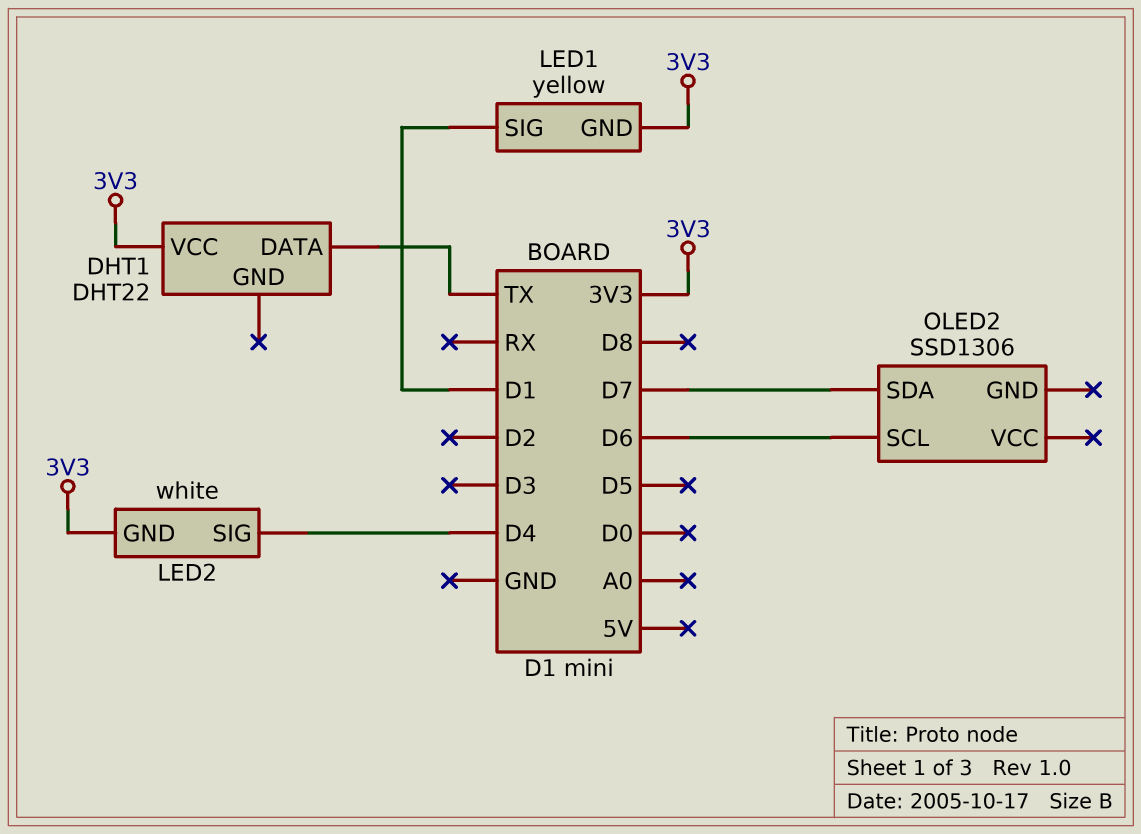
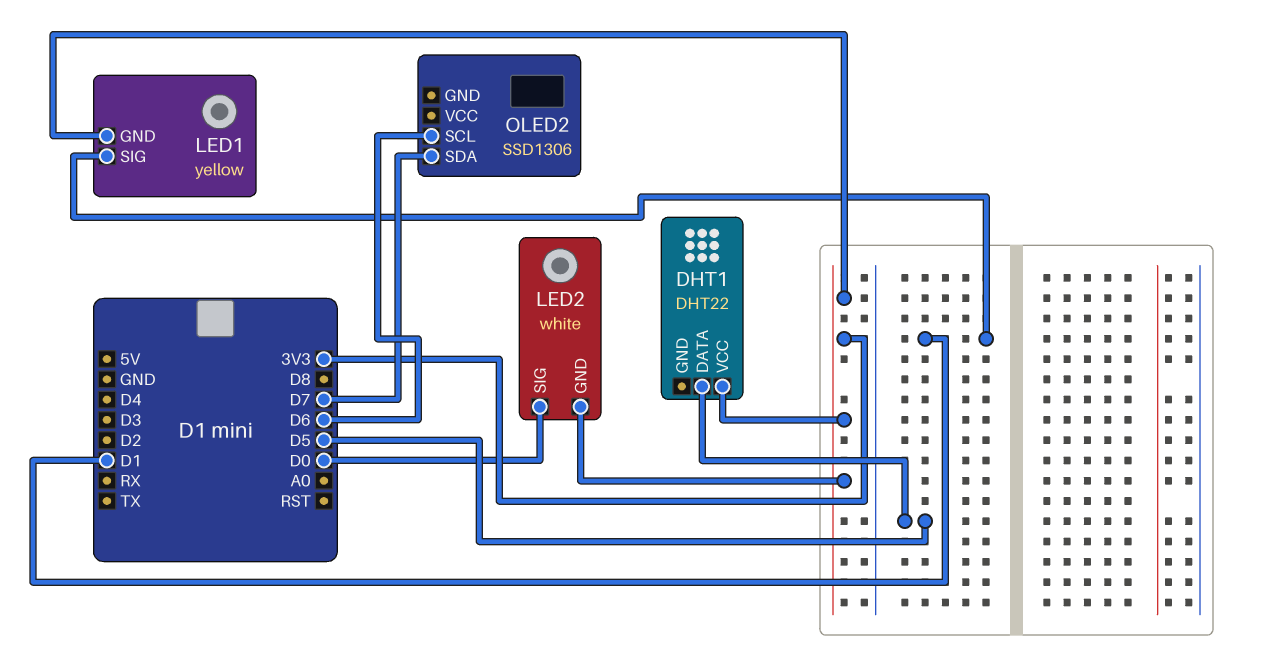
DHT1 pin DATA: TX -> D5
LED2 pin SIG: D4 -> D0

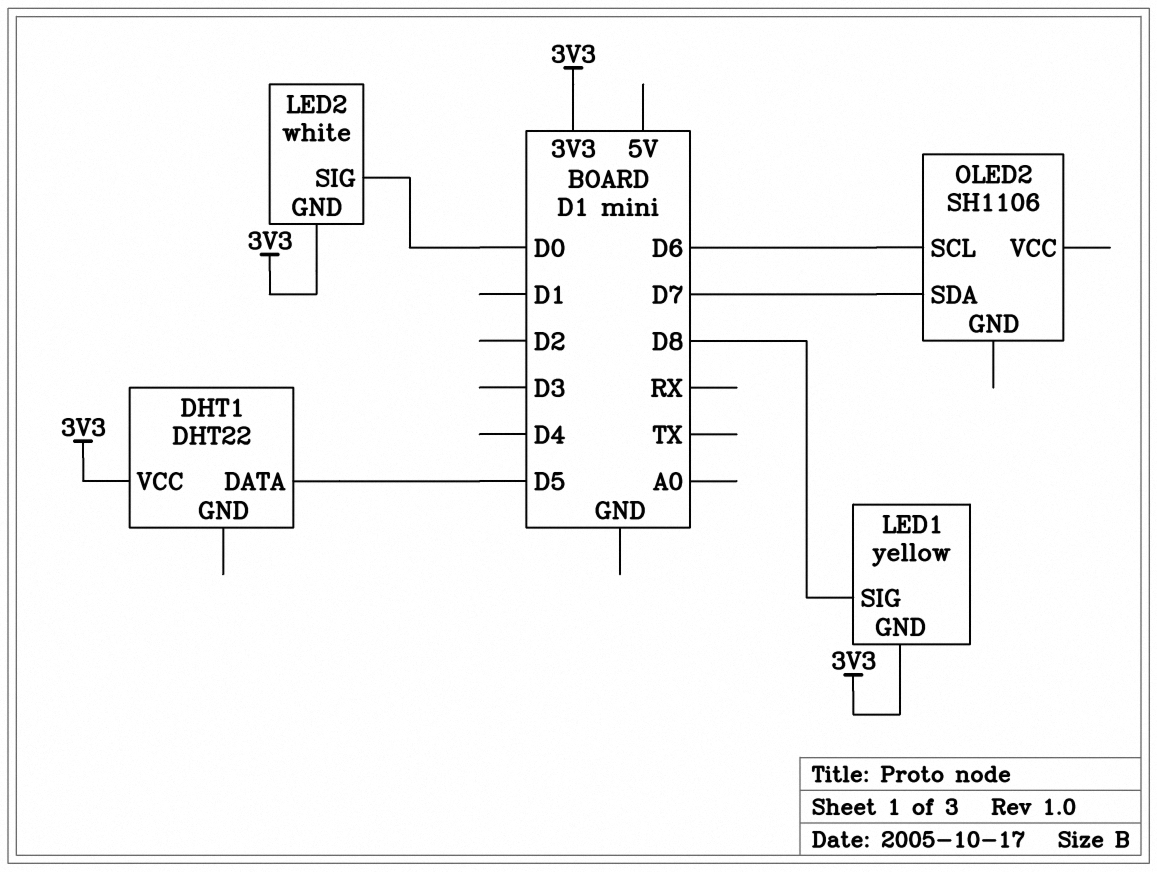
LED1 pin SIG: D1 -> D8
OLED2: SSD1306 -> SH1106

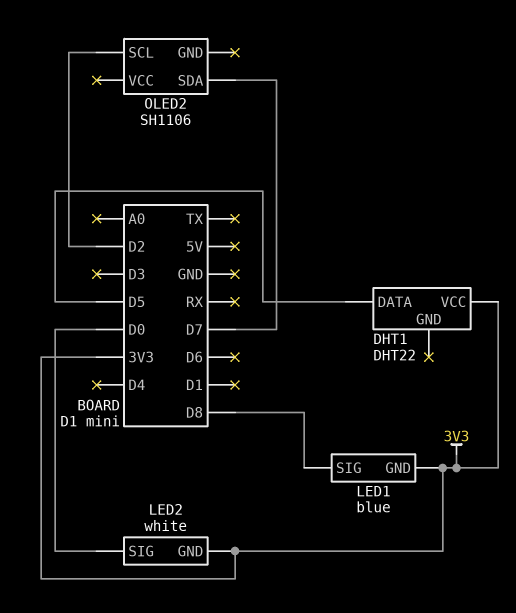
LED1: yellow -> blue
OLED2 pin SCL: D6 -> D2

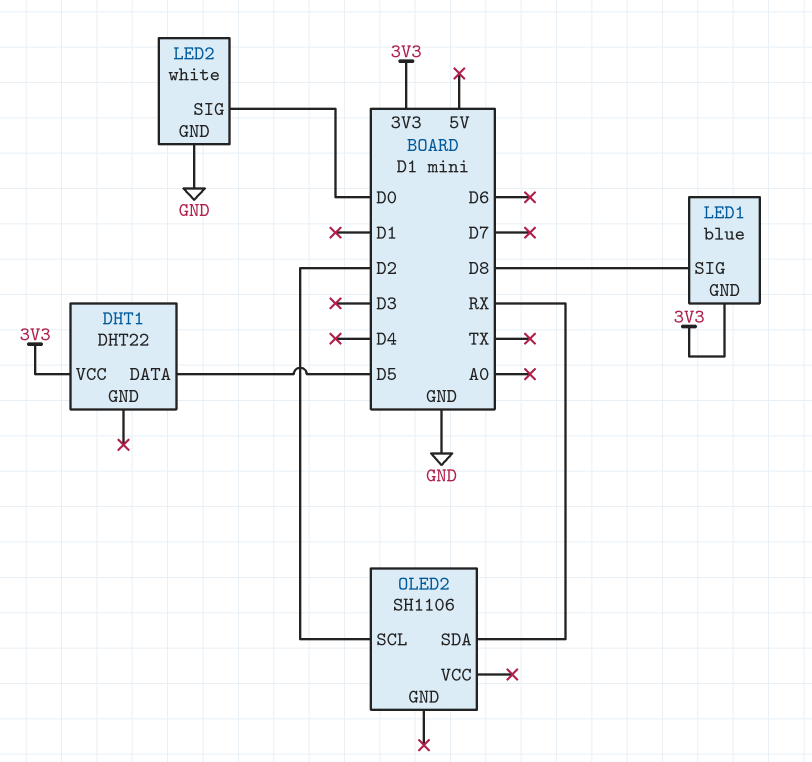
LED2 pin GND: 3V3 -> GND
OLED2 pin SDA: D7 -> RX

